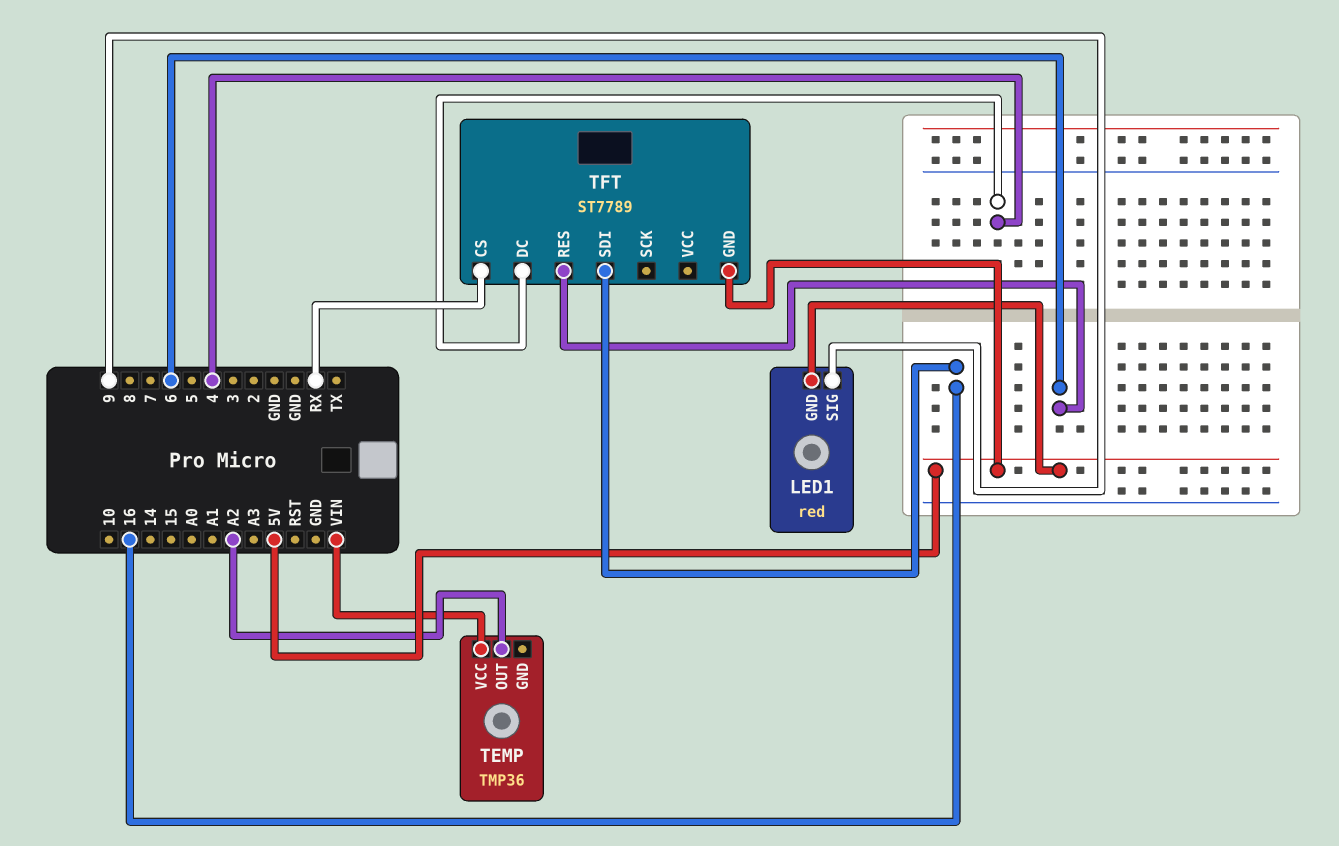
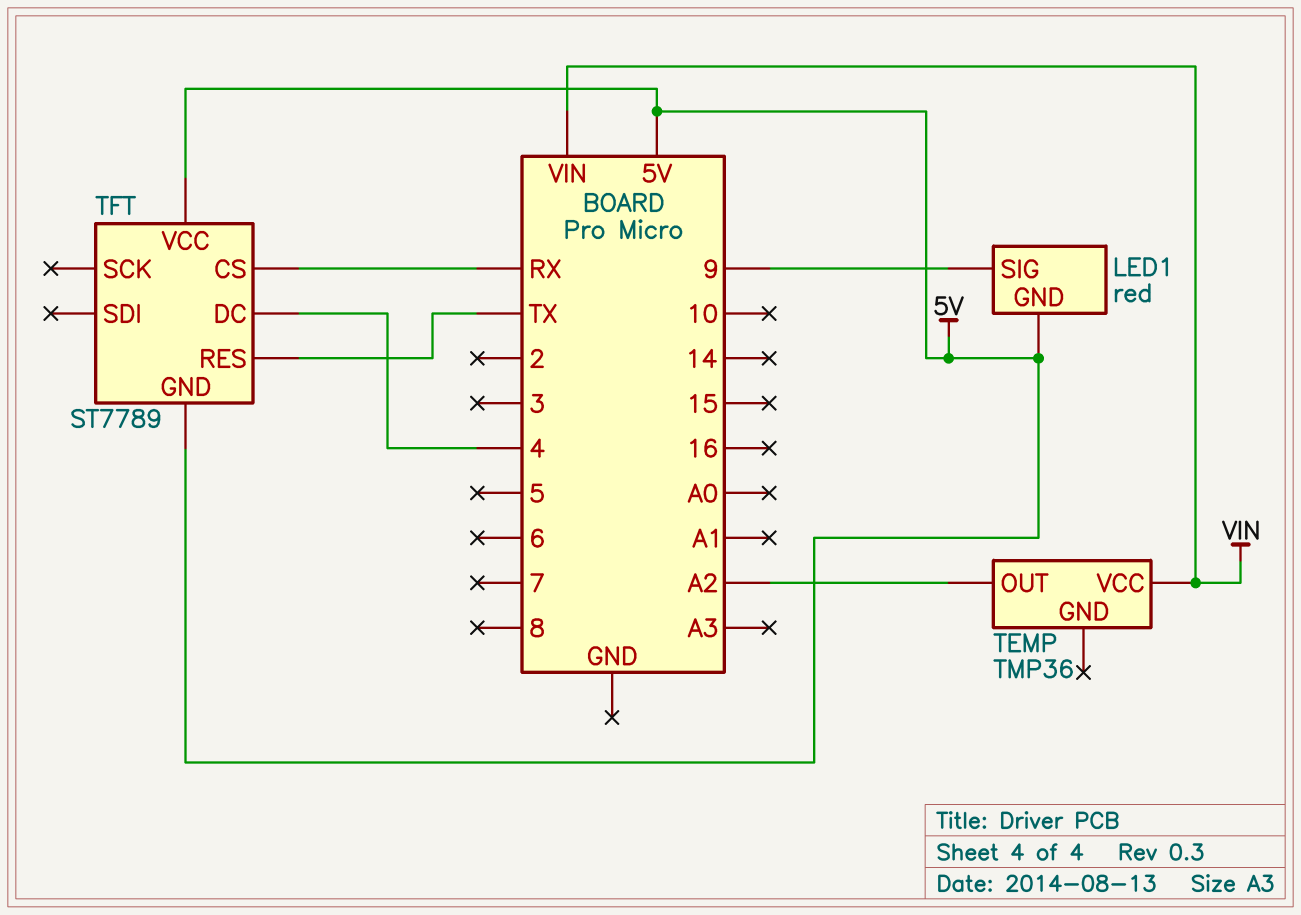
TFT pin RES: 6 -> TX
TFT pin SDI: 16 -> none
TFT pin VCC: none -> 5V

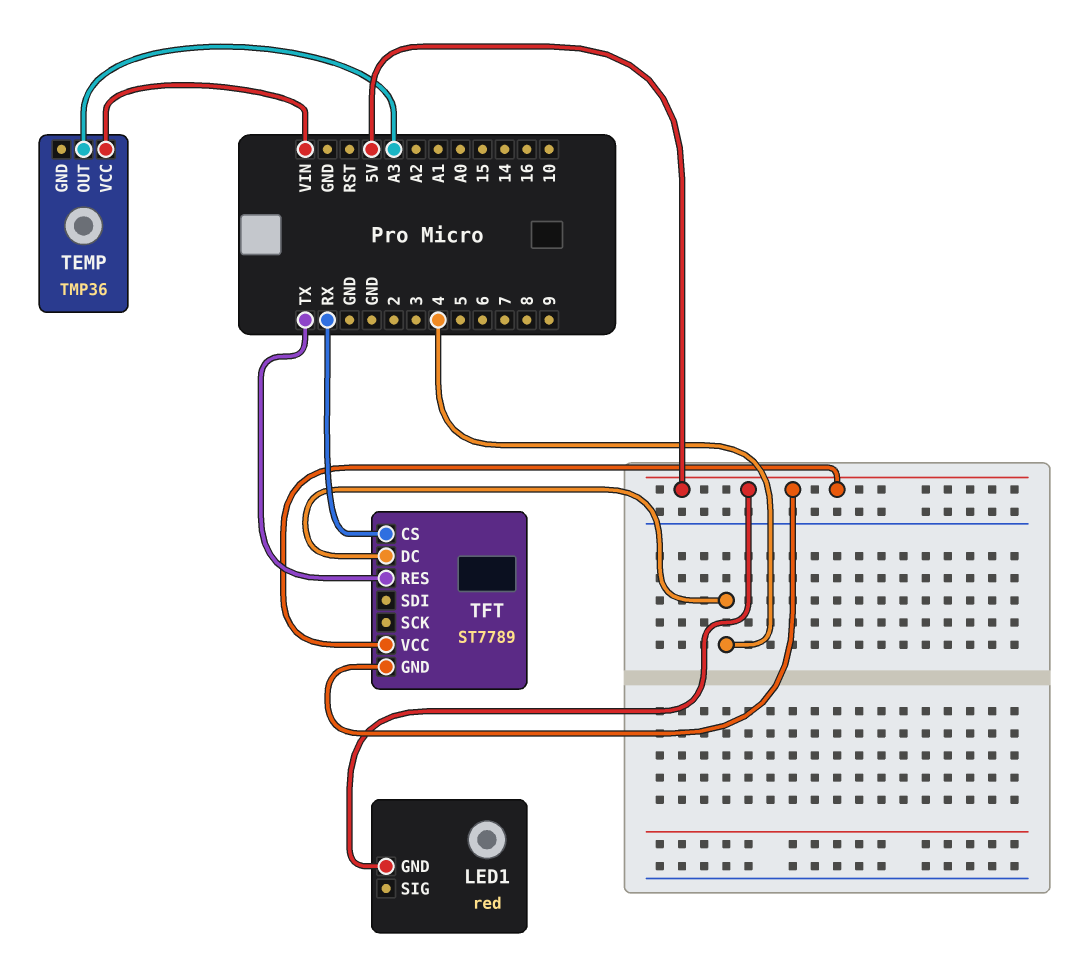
LED1 pin SIG: 9 -> none
TEMP pin OUT: A2 -> A3

